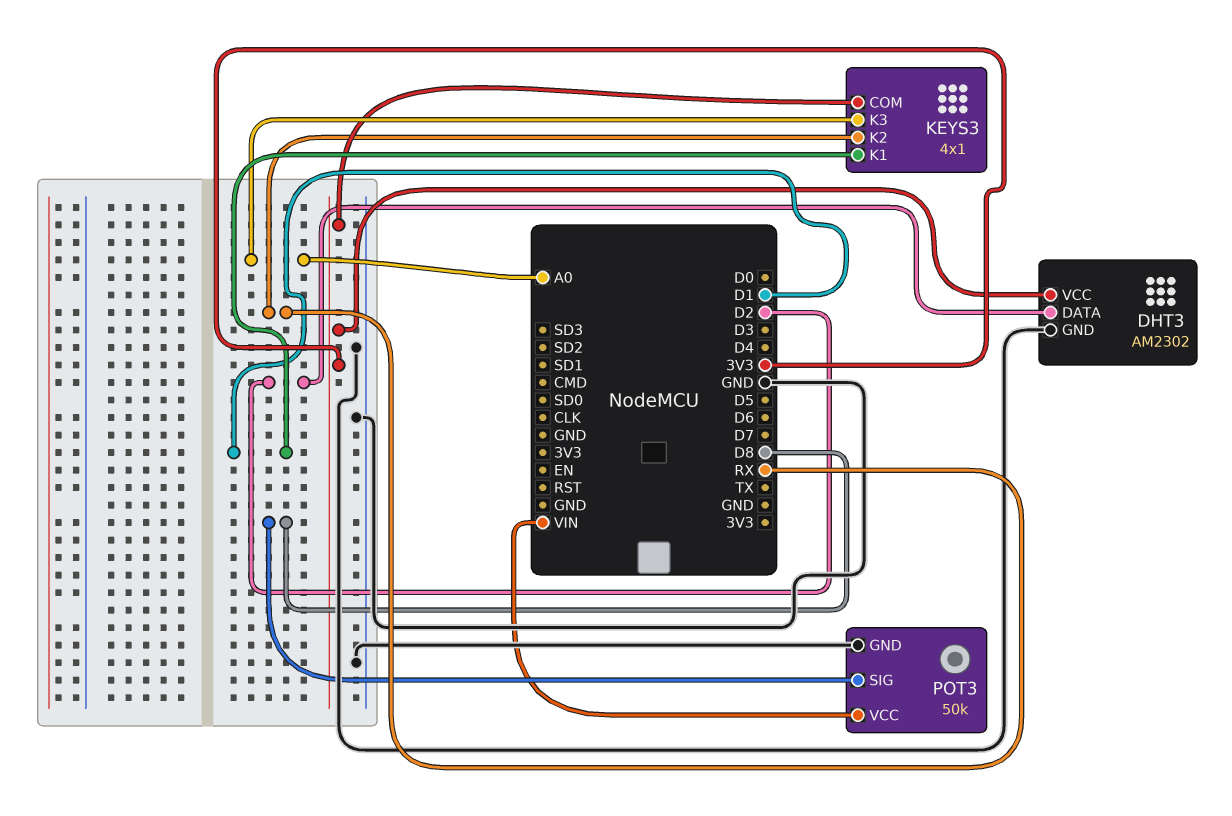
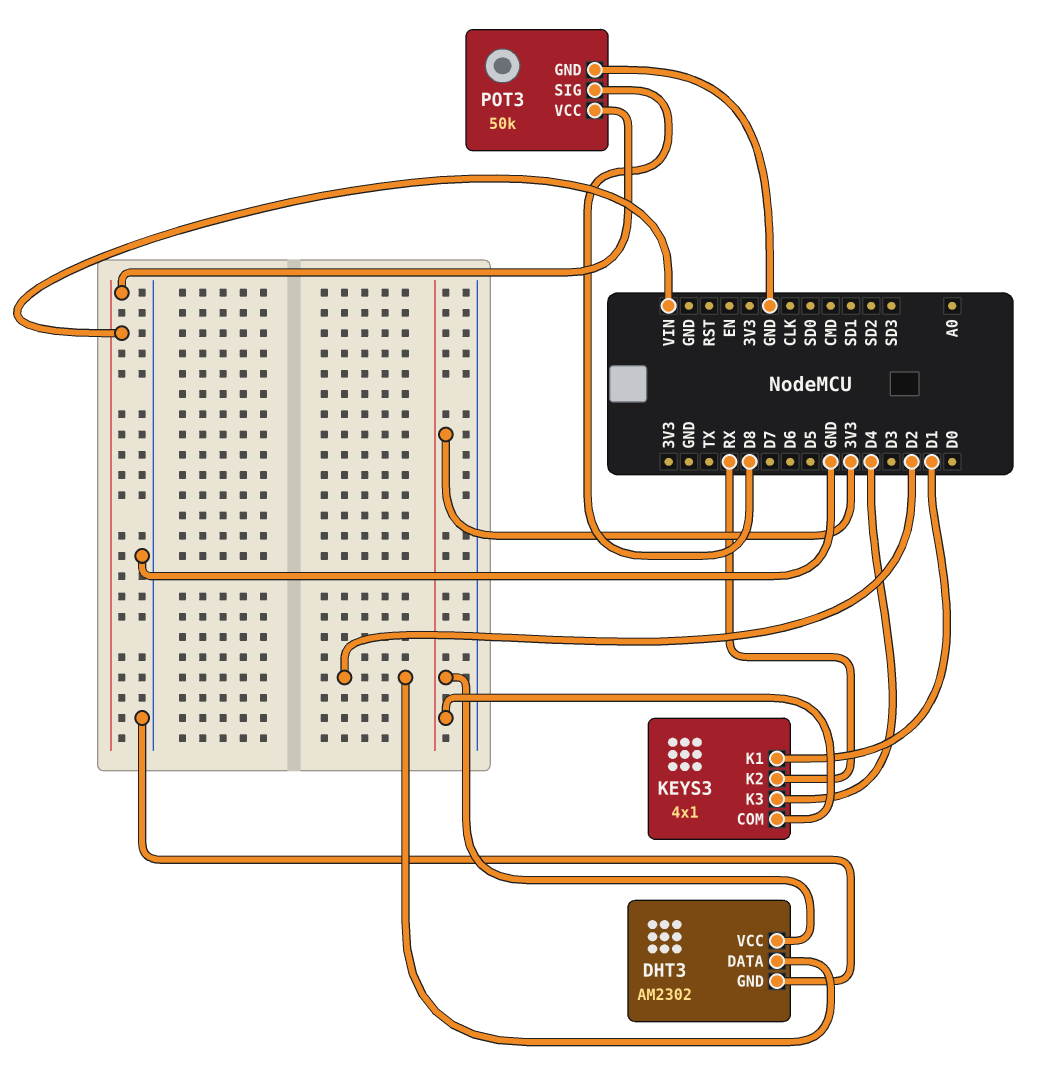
KEYS3 pin K3: A0 -> D4

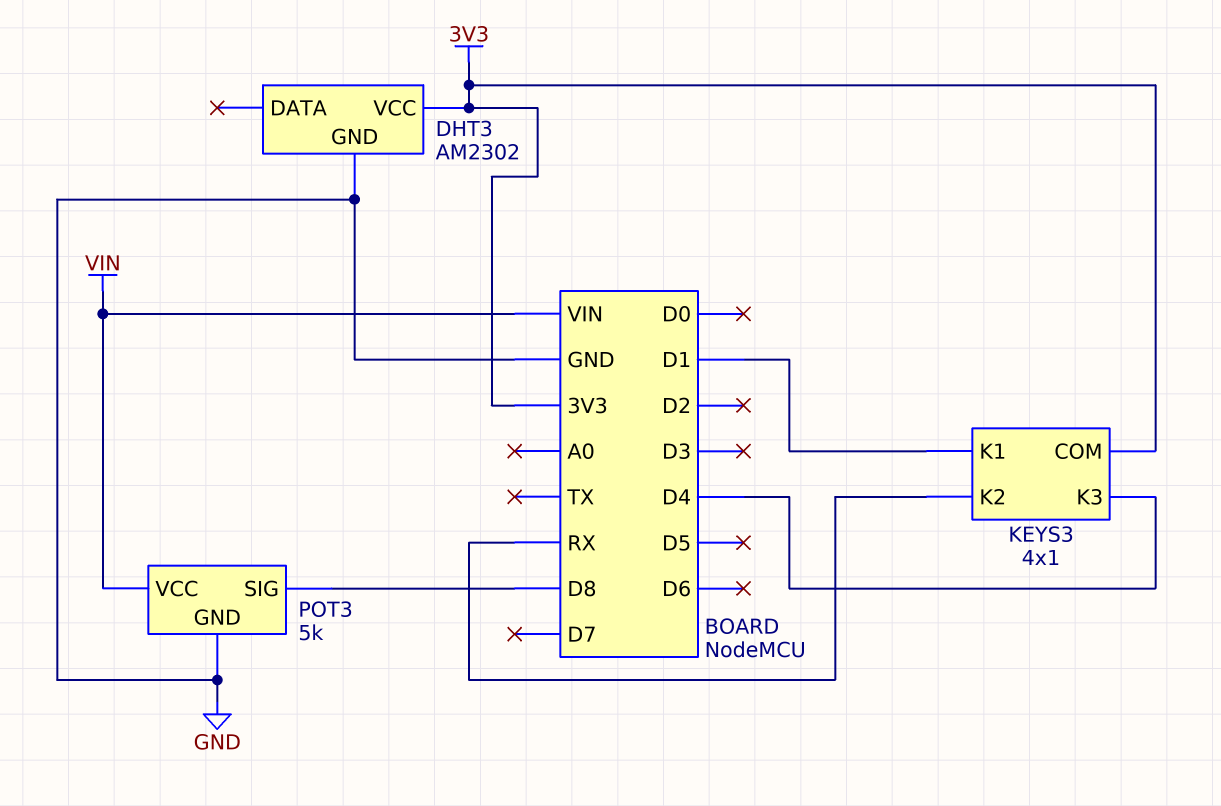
DHT3 pin DATA: D2 -> none
POT3: 50k -> 5k

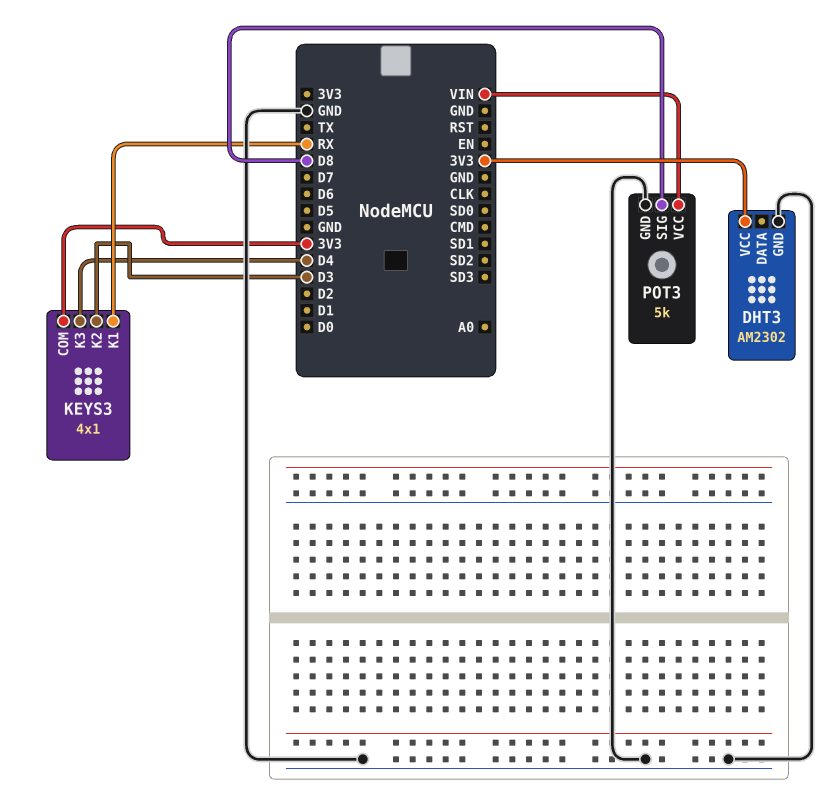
KEYS3 pin K1: D1 -> RX
KEYS3 pin K2: RX -> D3

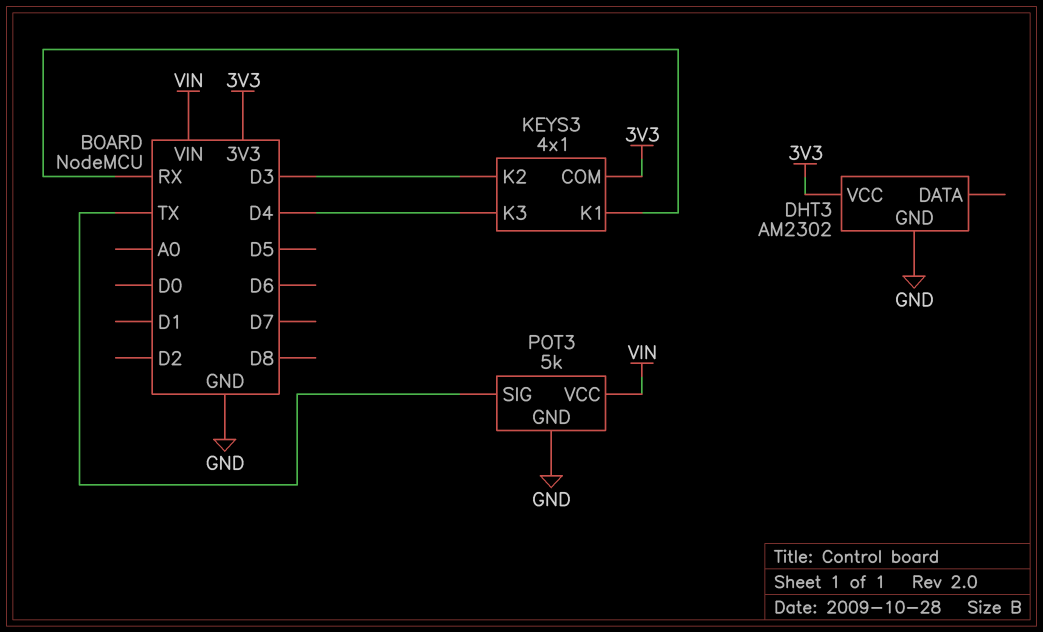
POT3 pin SIG: D8 -> TX

